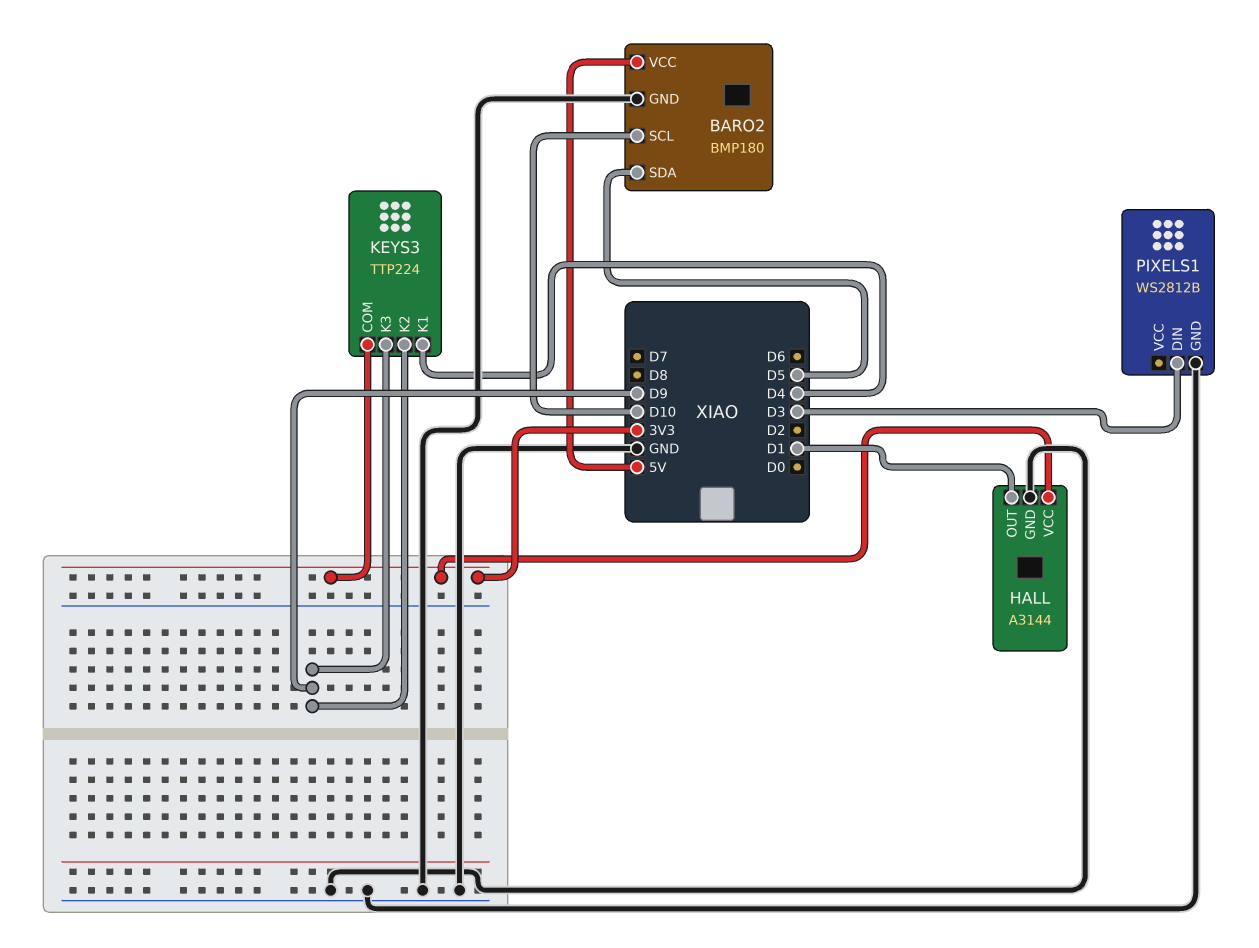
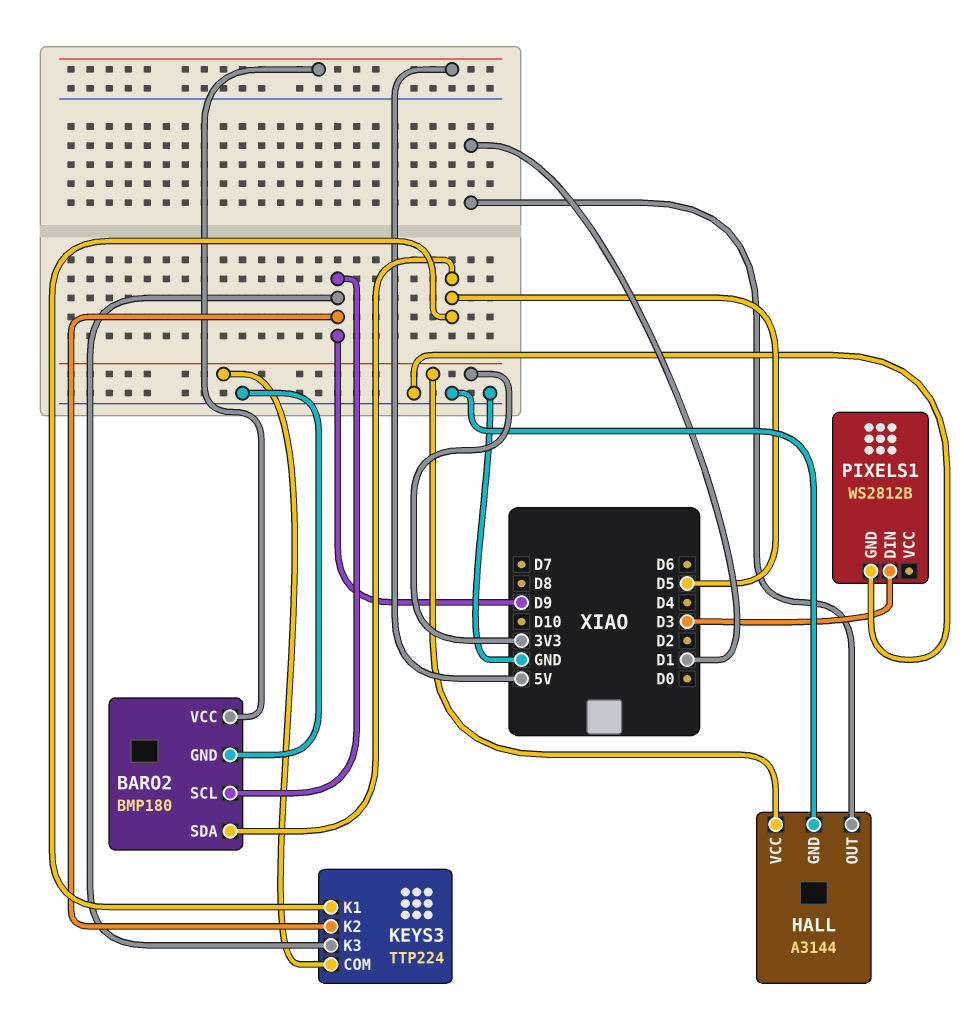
BARO2 pin SCL: D10 -> D9
KEYS3 pin K1: D4 -> D5

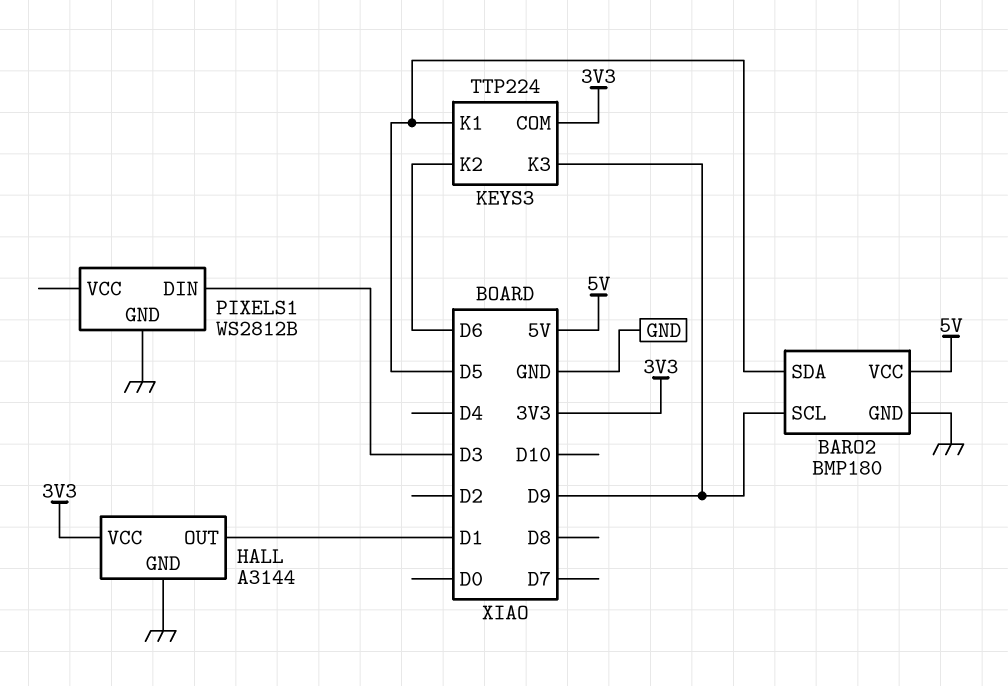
KEYS3 pin K2: D9 -> D6

